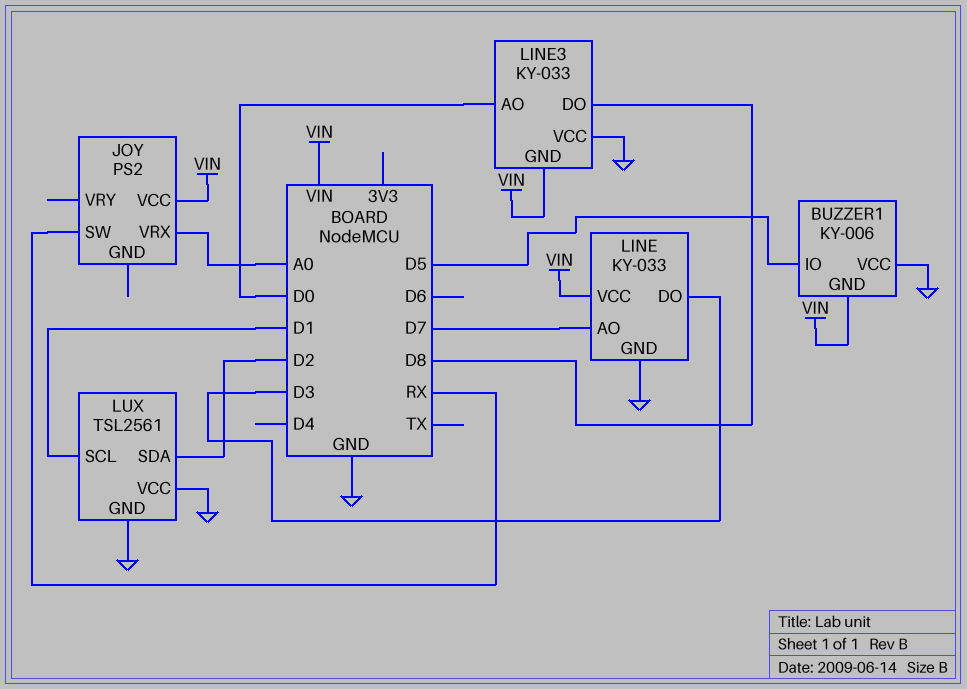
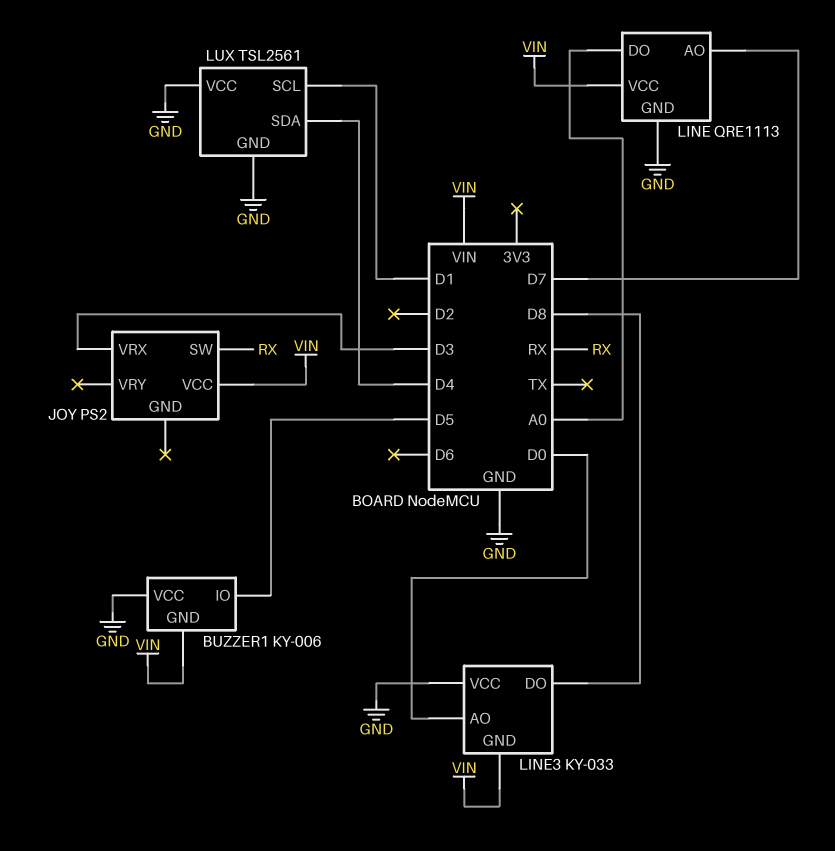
JOY pin VRX: A0 -> D3
LINE: KY-033 -> QRE1113
LINE pin DO: D3 -> A0
LUX pin SDA: D2 -> D4

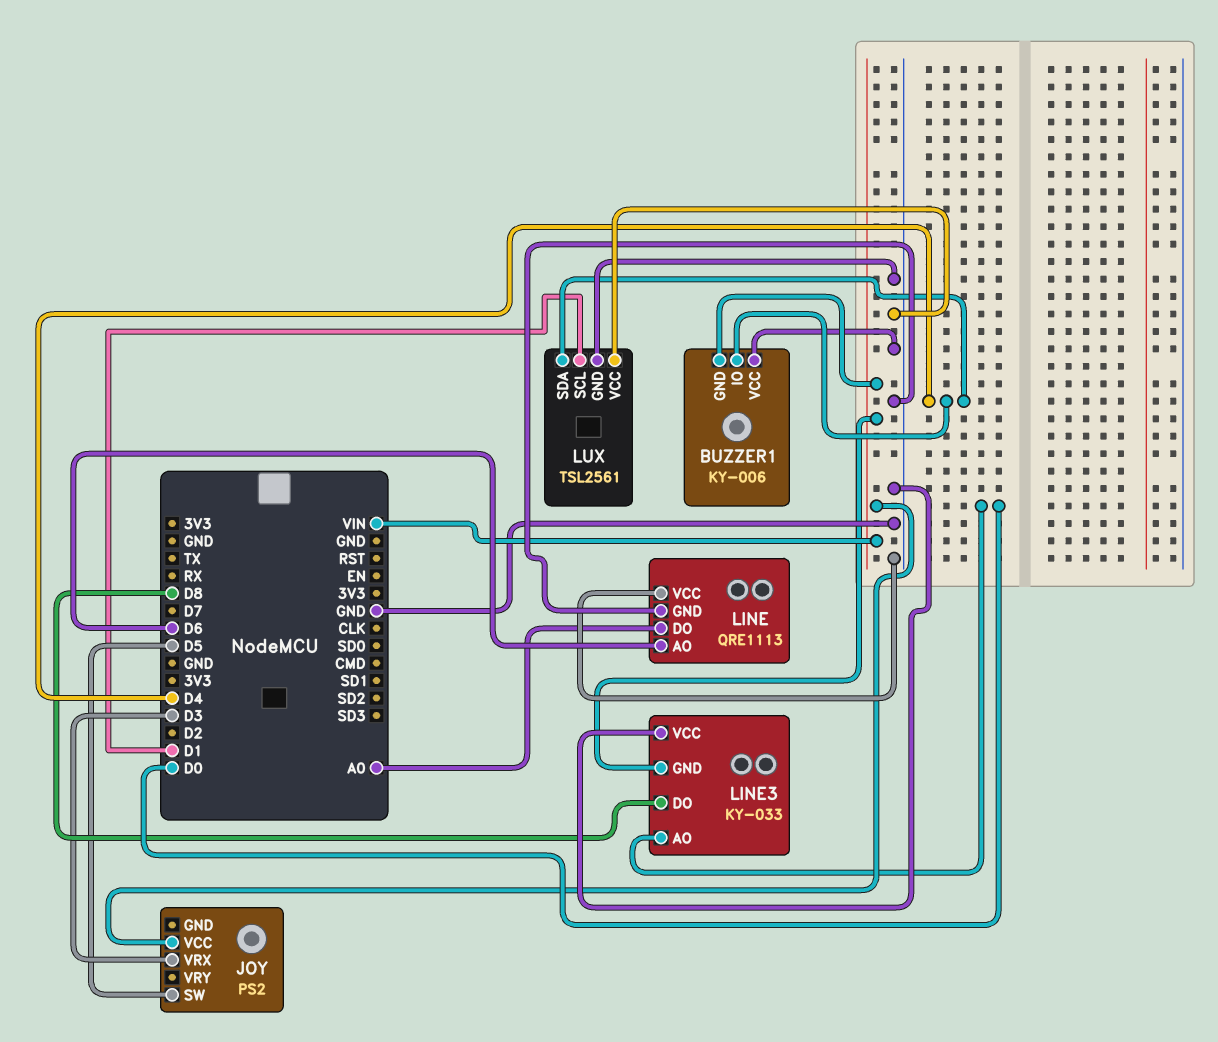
BUZZER1 pin IO: D5 -> D4
JOY pin SW: RX -> D5
LINE pin AO: D7 -> D6
LINE pin VCC: VIN -> GND

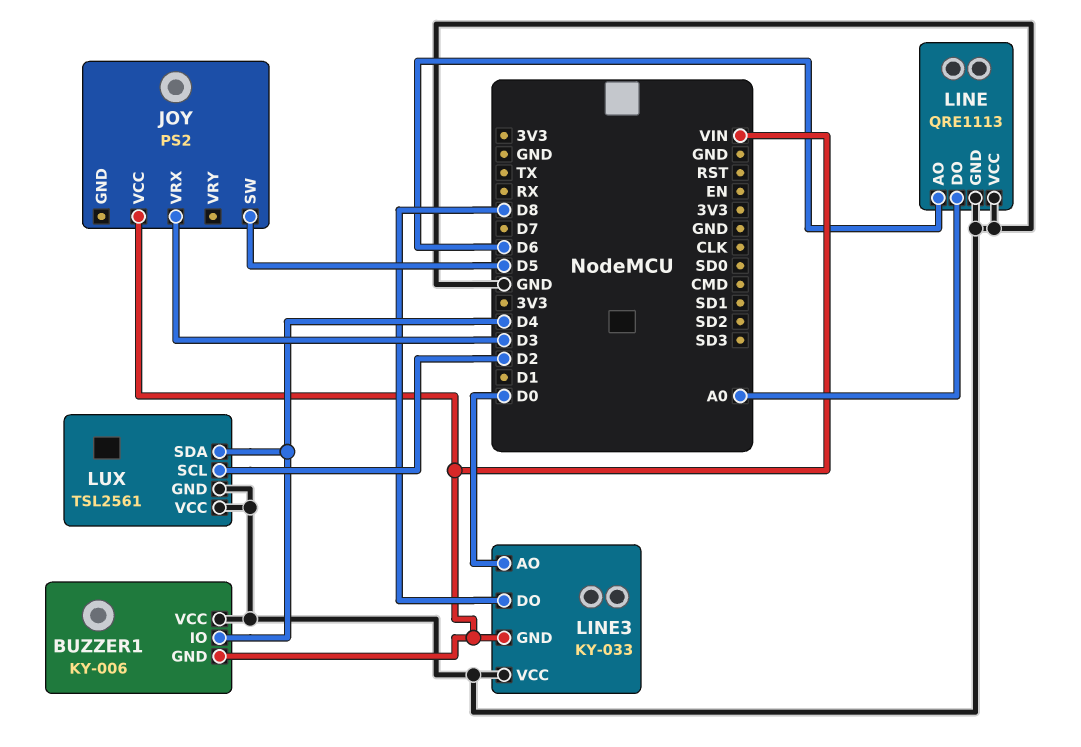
LUX pin SCL: D1 -> D2

